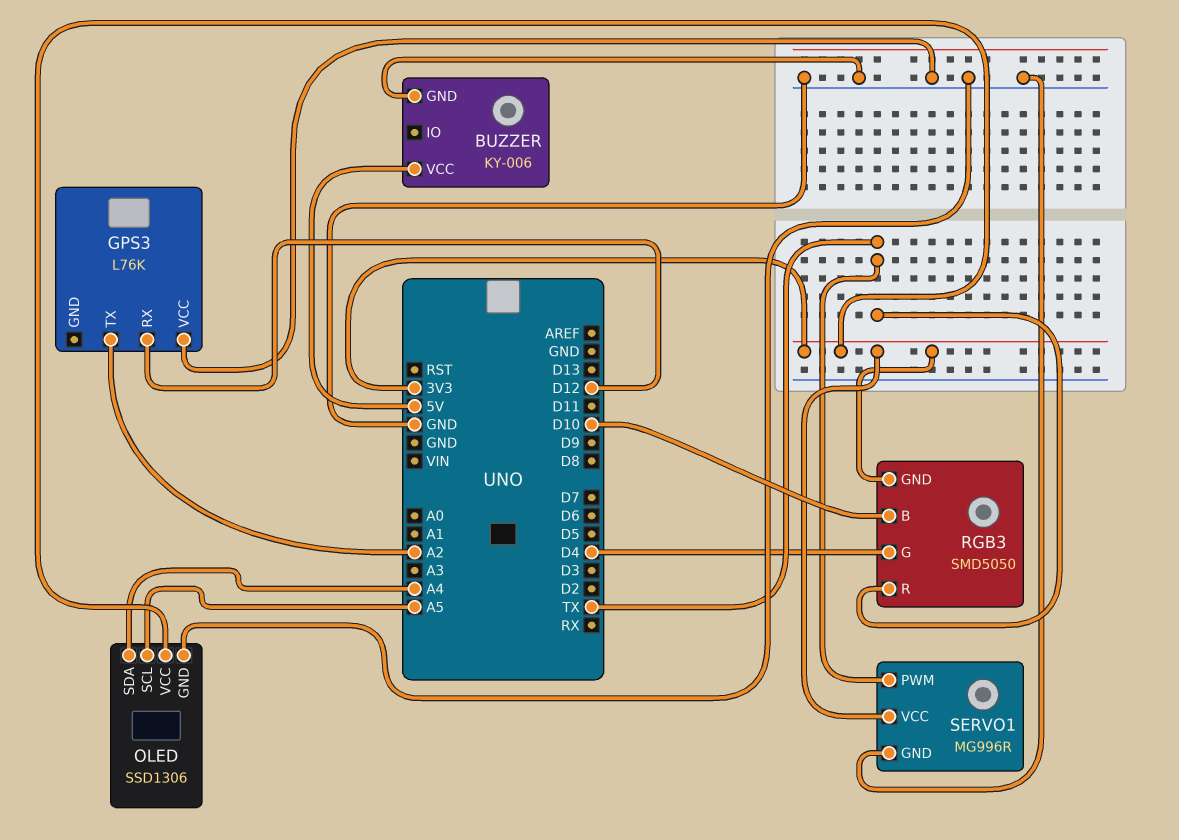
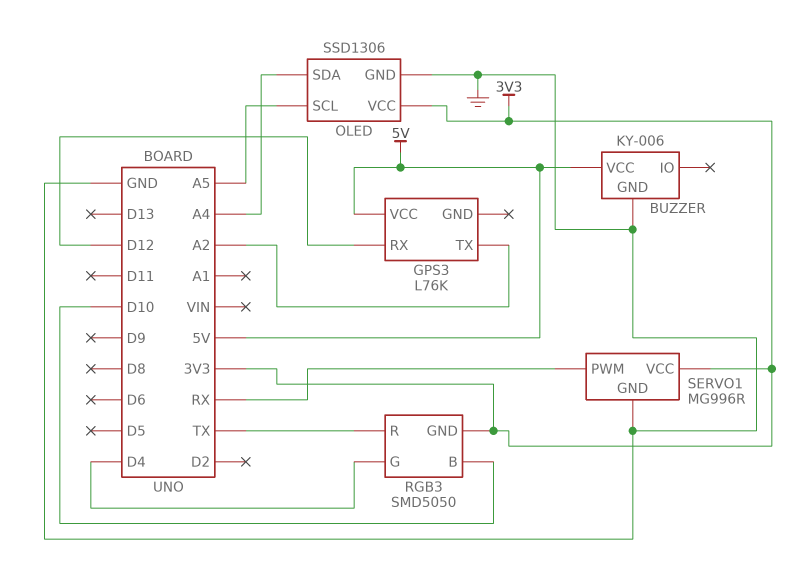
GPS3 pin VCC: GND -> 5V
SERVO1 pin PWM: TX -> RX

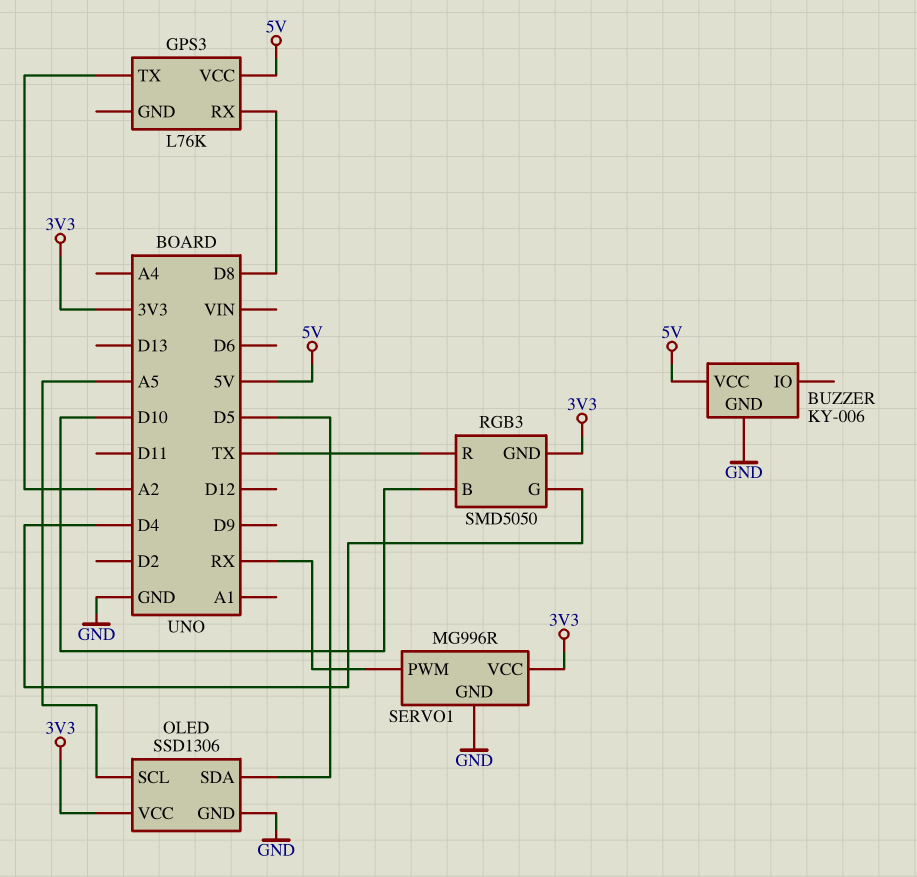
GPS3 pin RX: D12 -> D8
OLED pin SDA: A4 -> D5

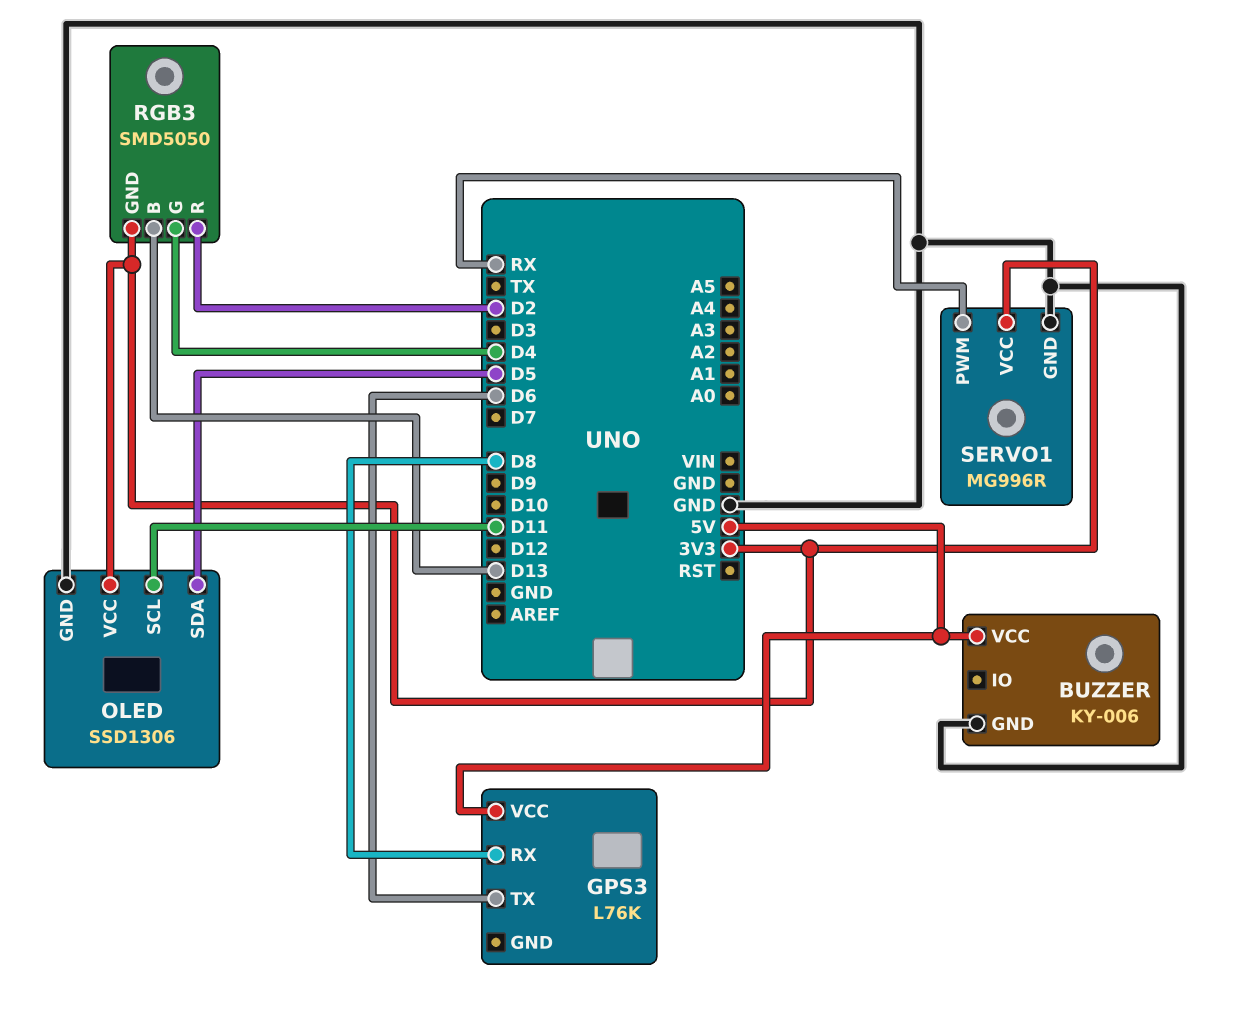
GPS3 pin TX: A2 -> D6
OLED pin SCL: A5 -> D11
RGB3 pin B: D10 -> D13
RGB3 pin R: TX -> D2

